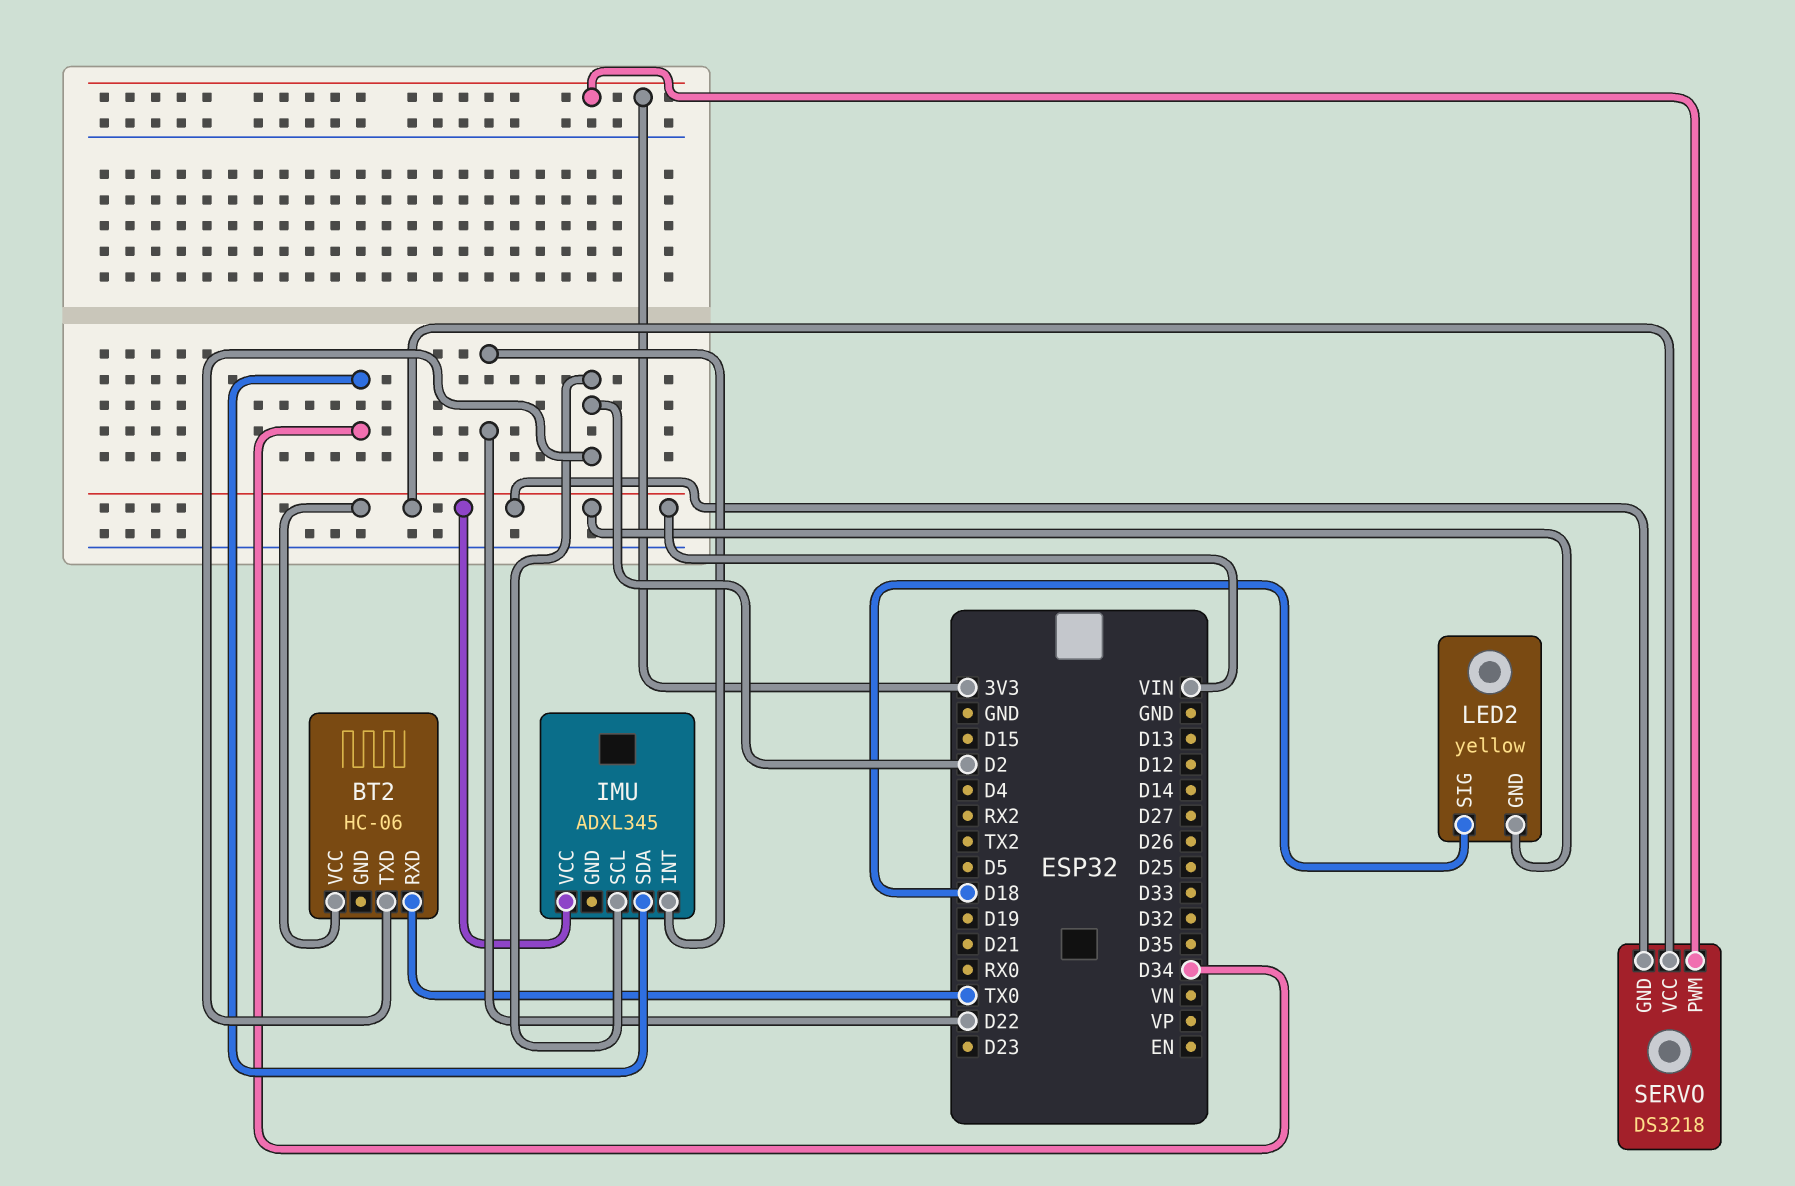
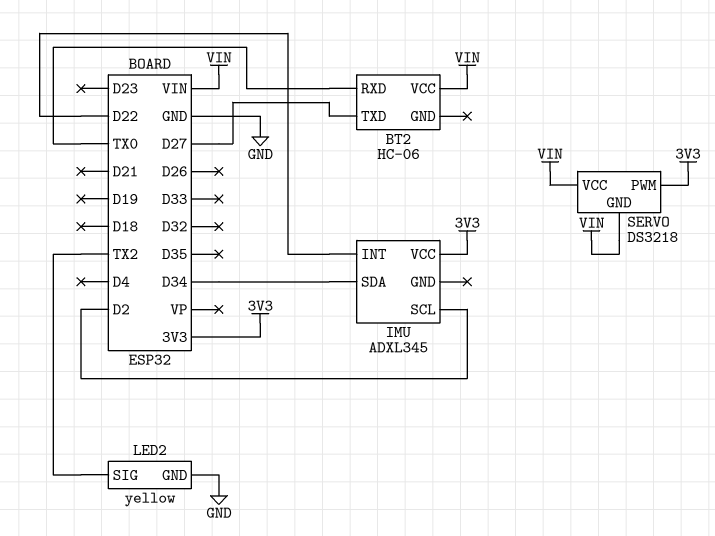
BT2 pin TXD: D2 -> D27
IMU pin VCC: VIN -> 3V3
LED2 pin GND: VIN -> GND
LED2 pin SIG: D18 -> TX2

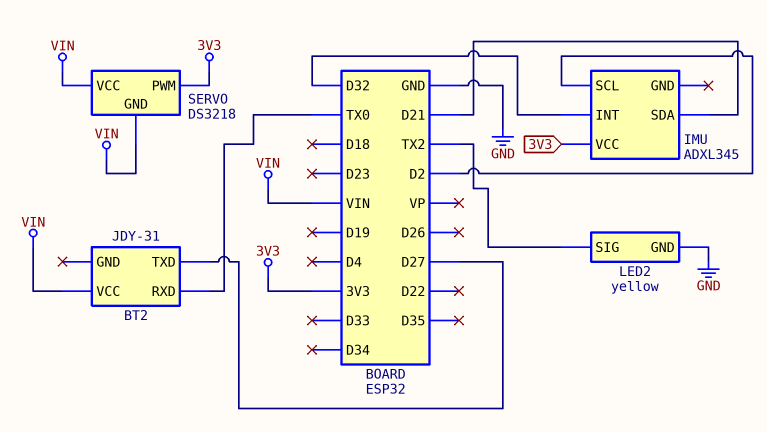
BT2: HC-06 -> JDY-31
IMU pin INT: D22 -> D32
IMU pin SDA: D34 -> D21

